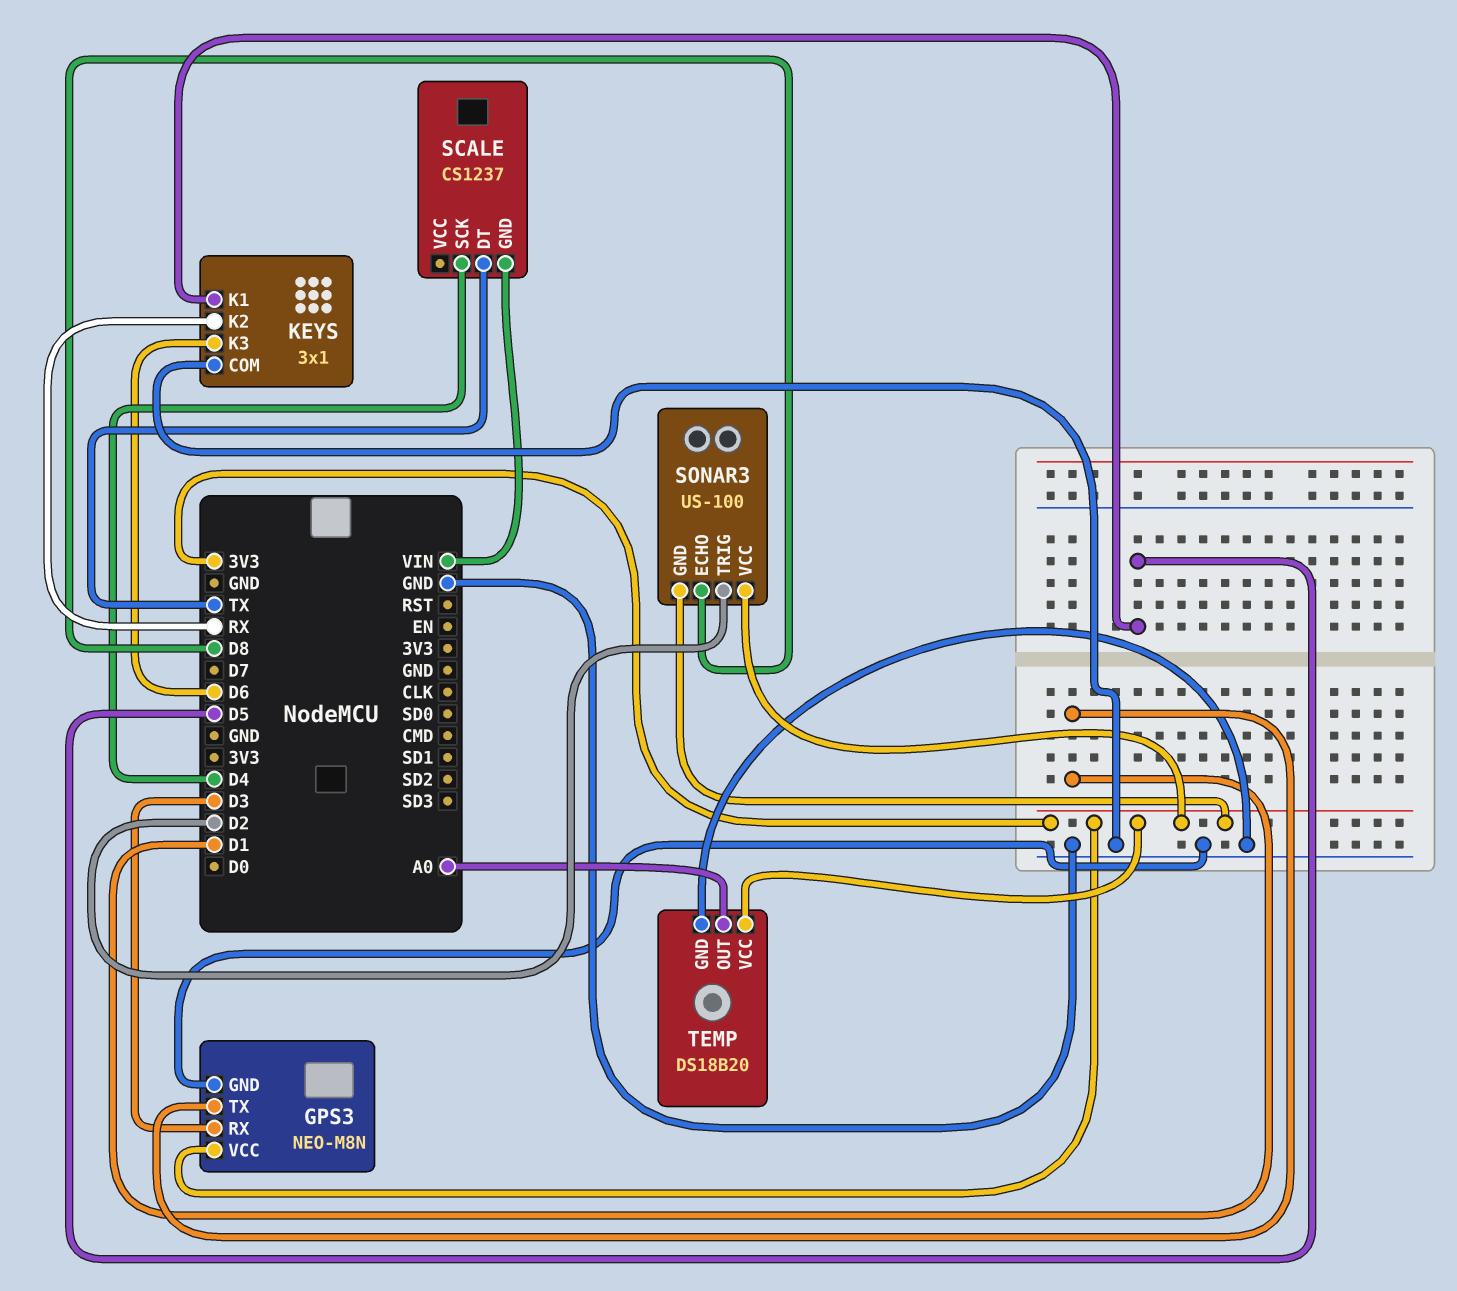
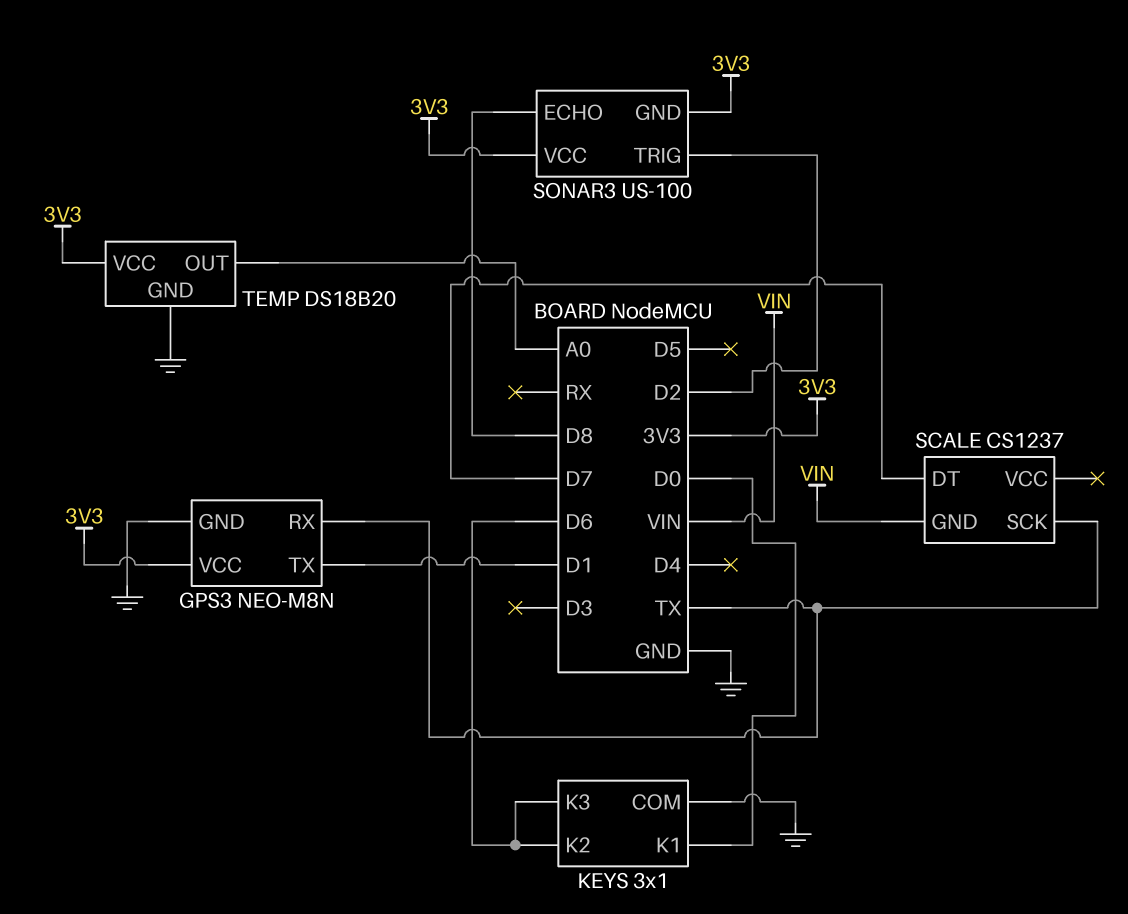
GPS3 pin RX: D3 -> TX
KEYS pin K1: D5 -> D0
KEYS pin K2: RX -> D6
SCALE pin DT: TX -> D7
SCALE pin SCK: D4 -> TX

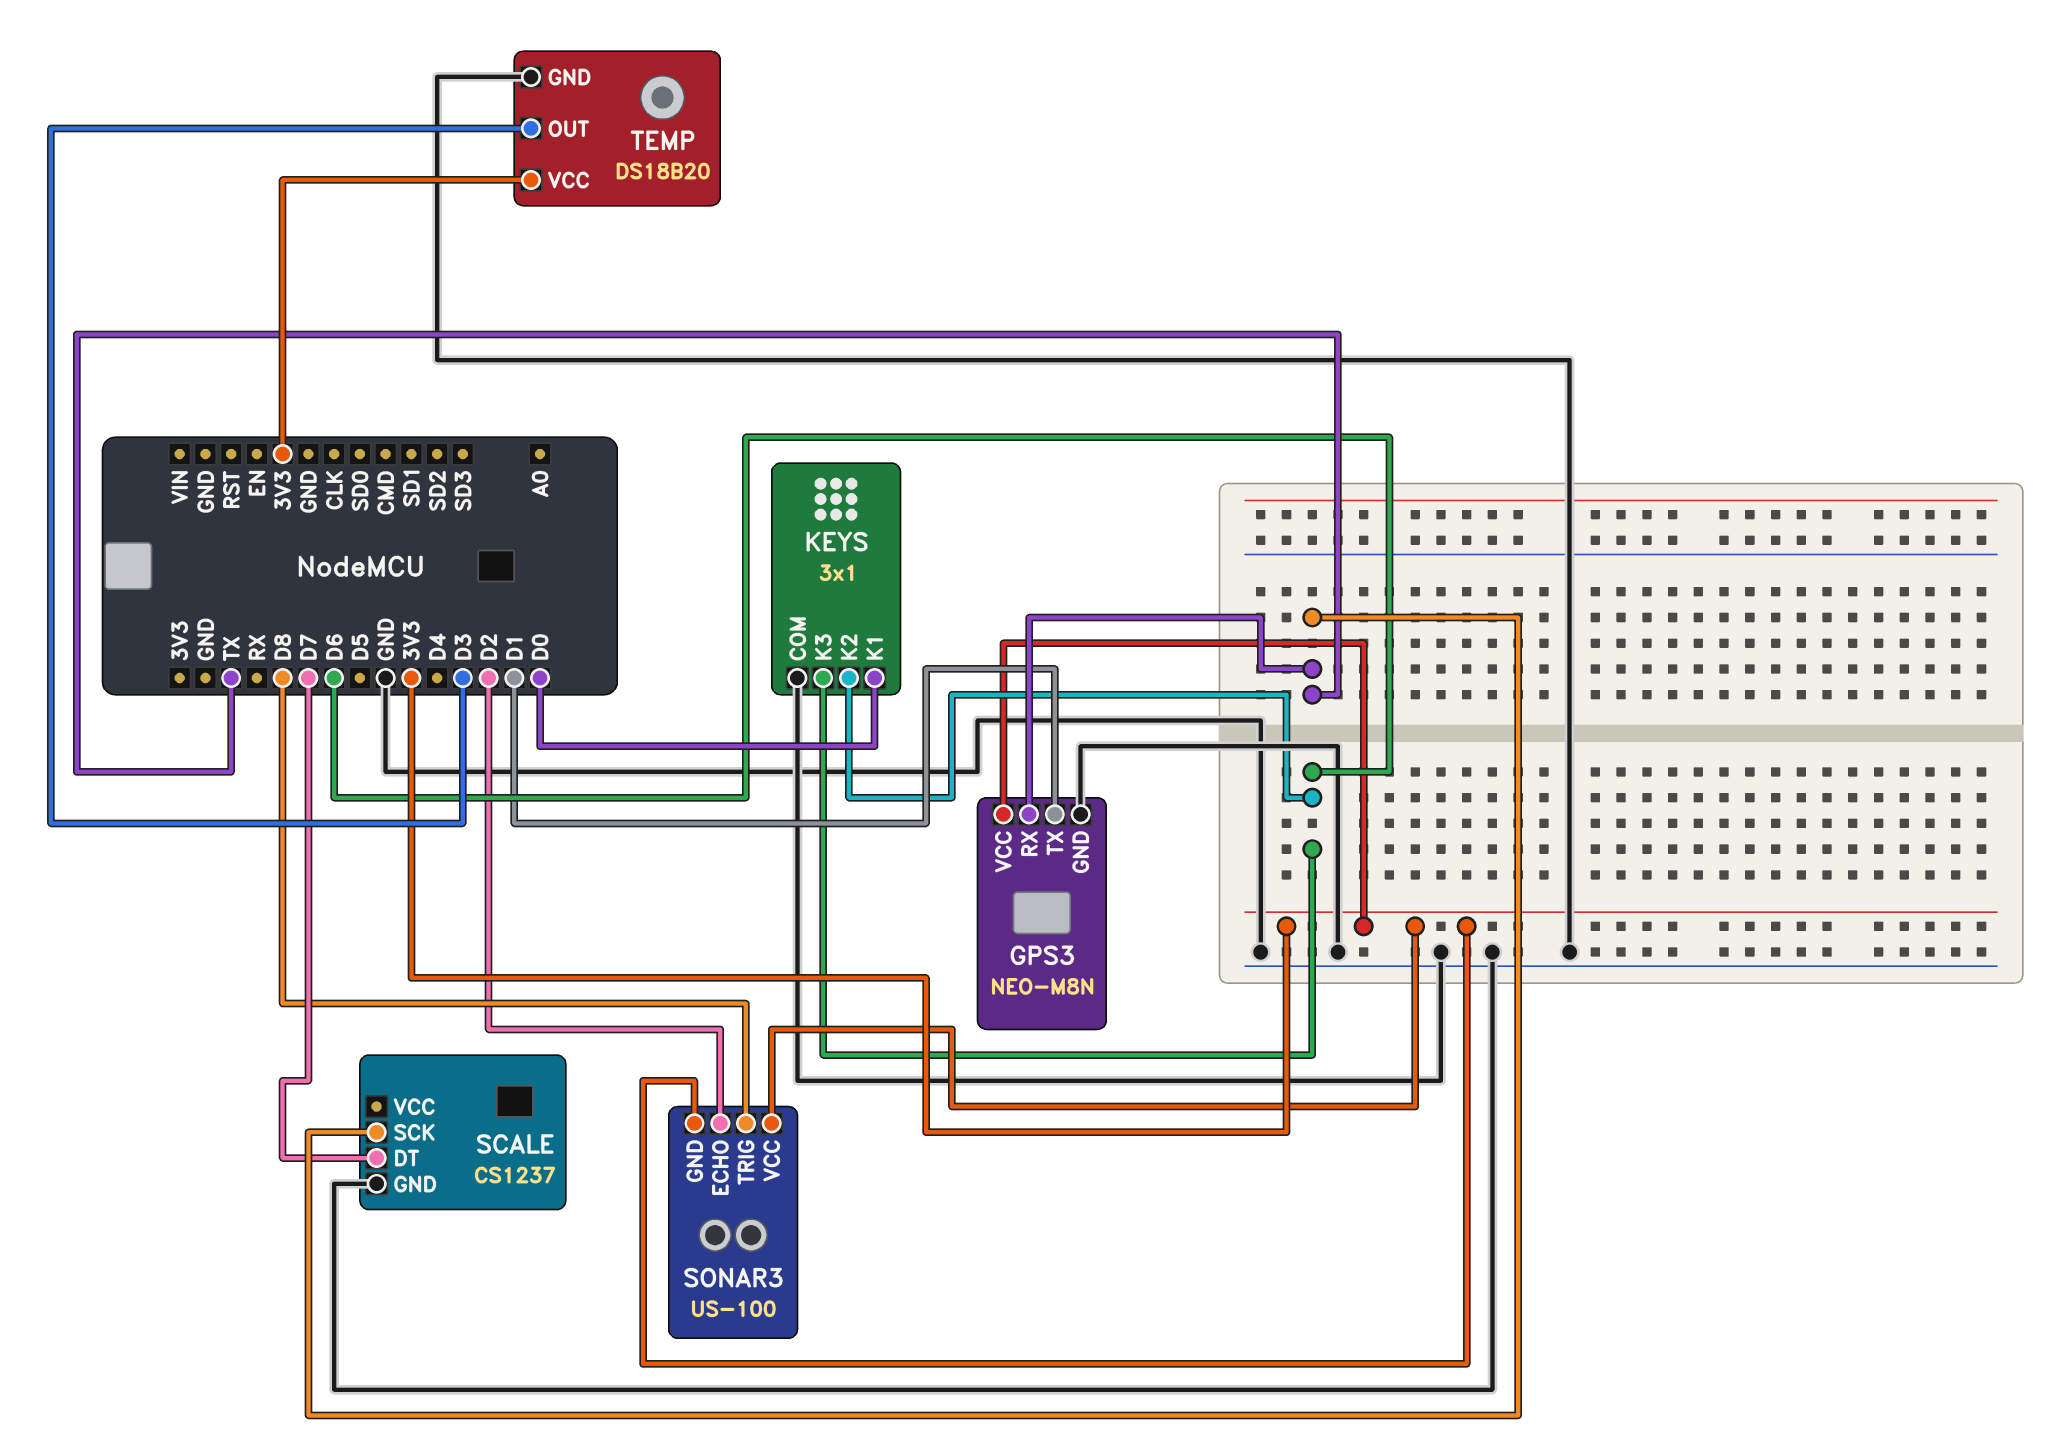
SCALE pin GND: VIN -> GND
SONAR3 pin ECHO: D8 -> D2
SONAR3 pin TRIG: D2 -> D8
TEMP pin OUT: A0 -> D3

